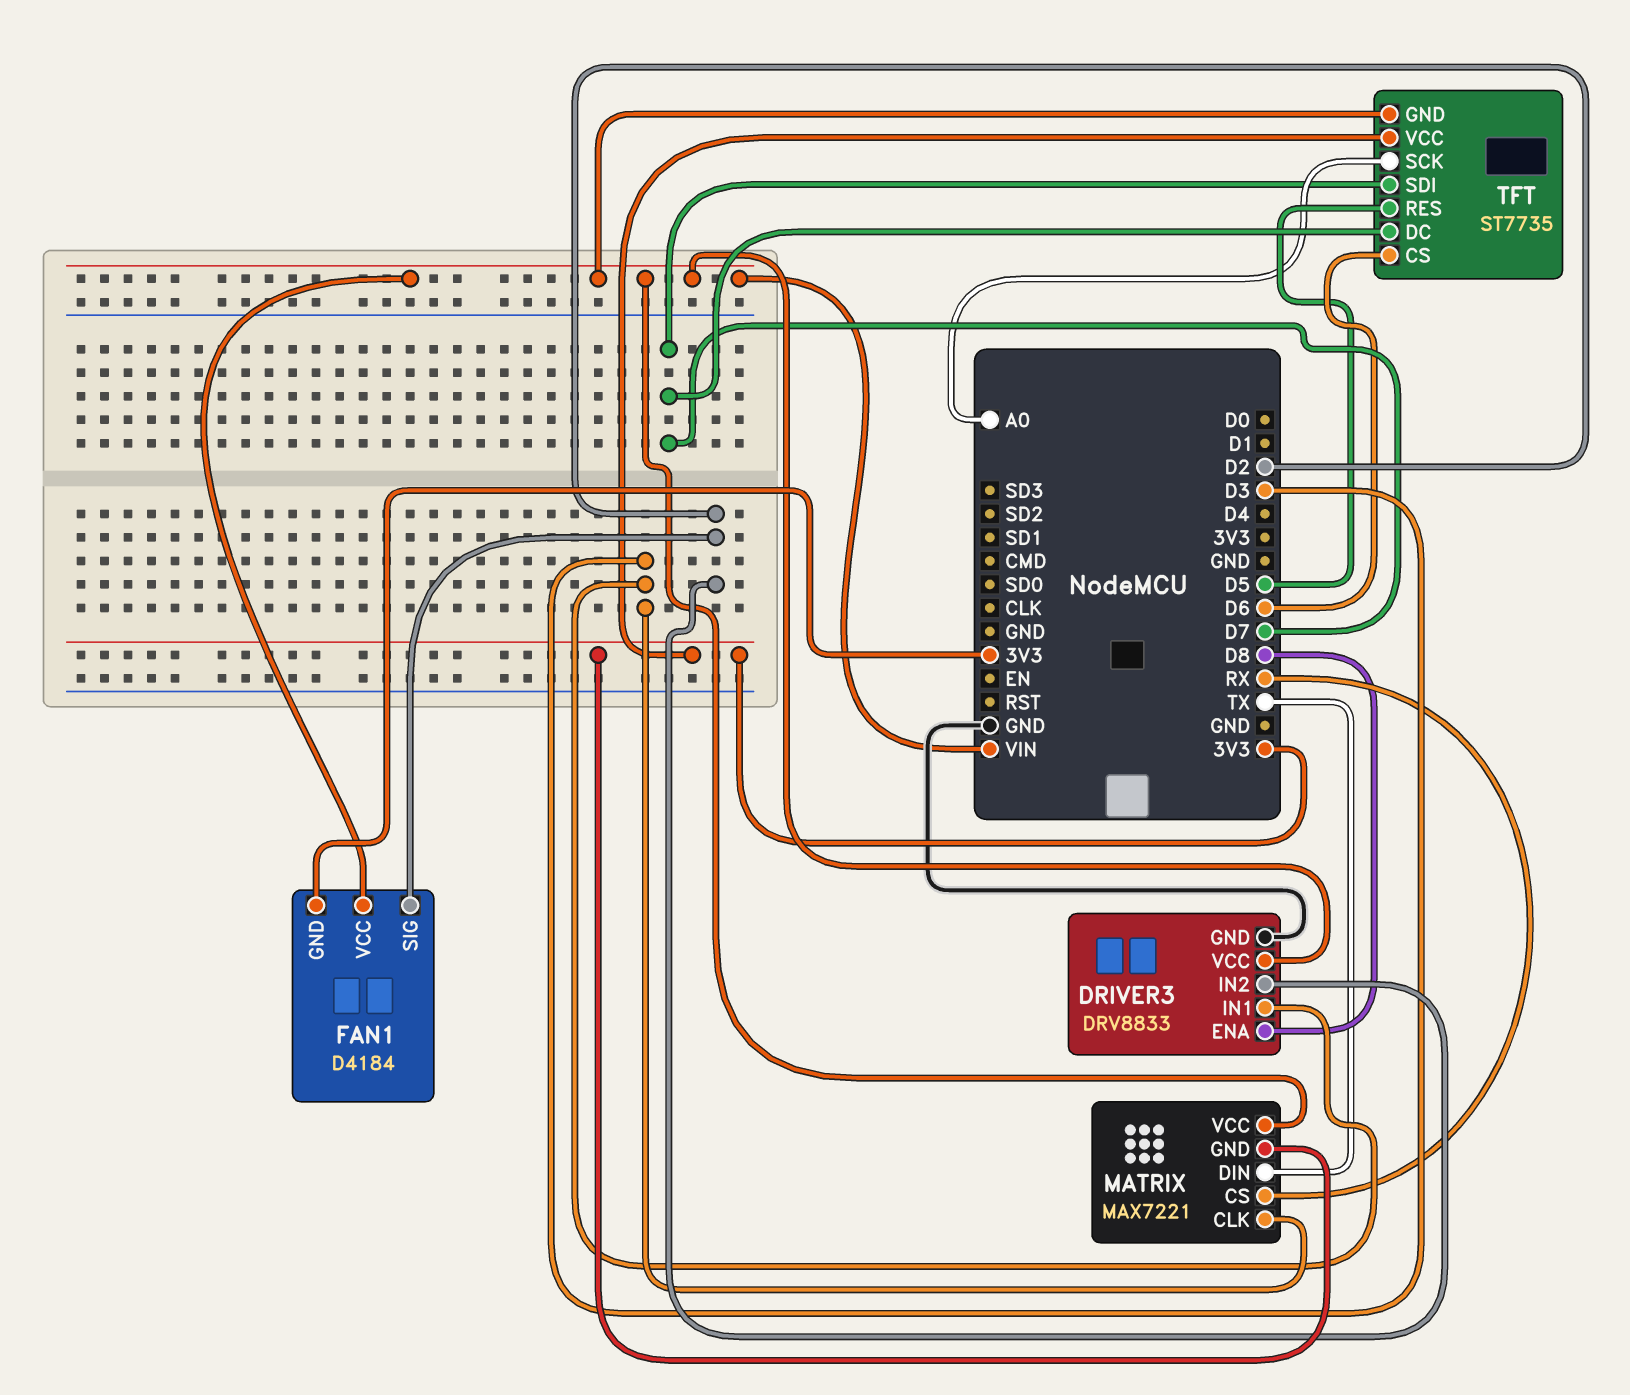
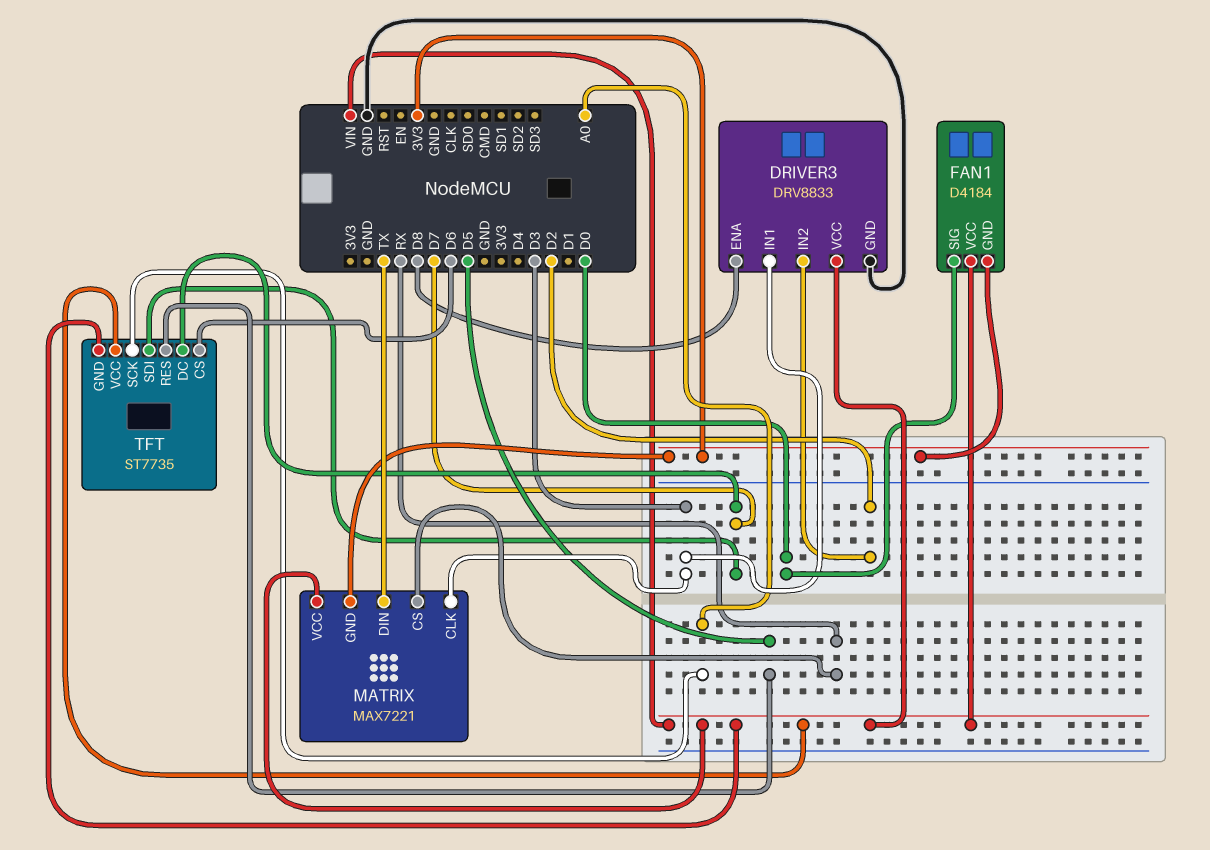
FAN1 pin SIG: D2 -> D0
TFT pin VCC: 3V3 -> VIN

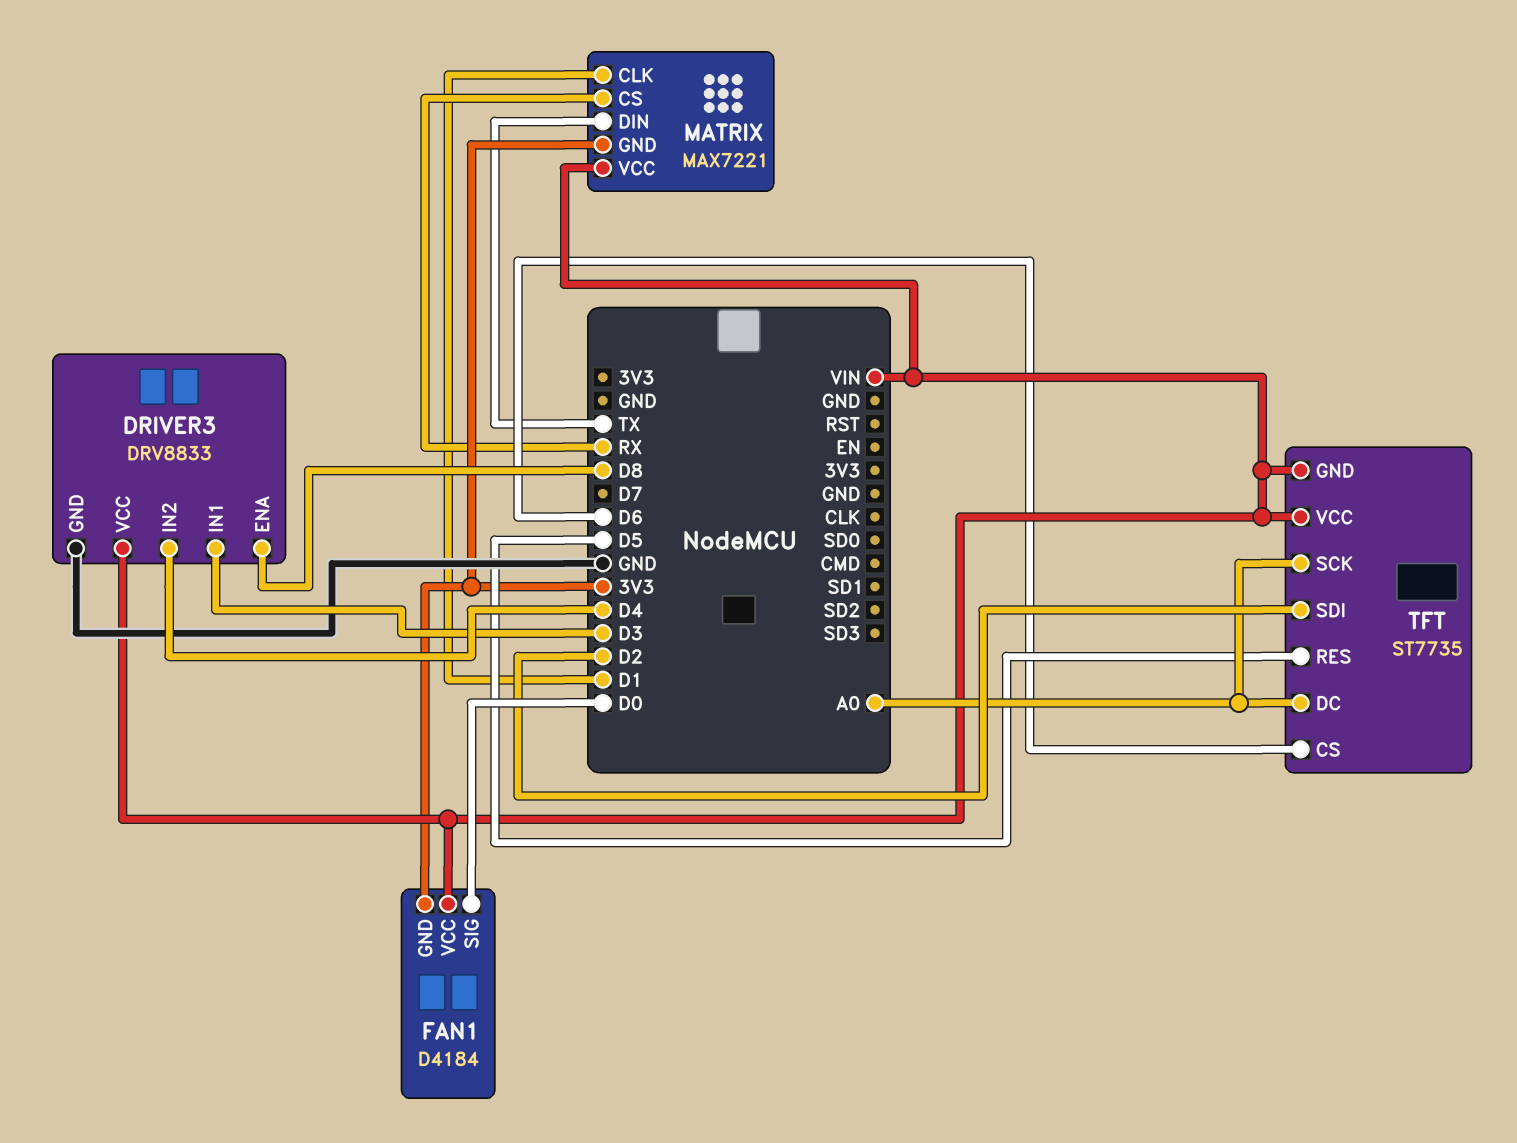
DRIVER3 pin IN2: D2 -> D4
MATRIX pin CLK: D3 -> D1
TFT pin DC: D7 -> A0
TFT pin SDI: D7 -> D2

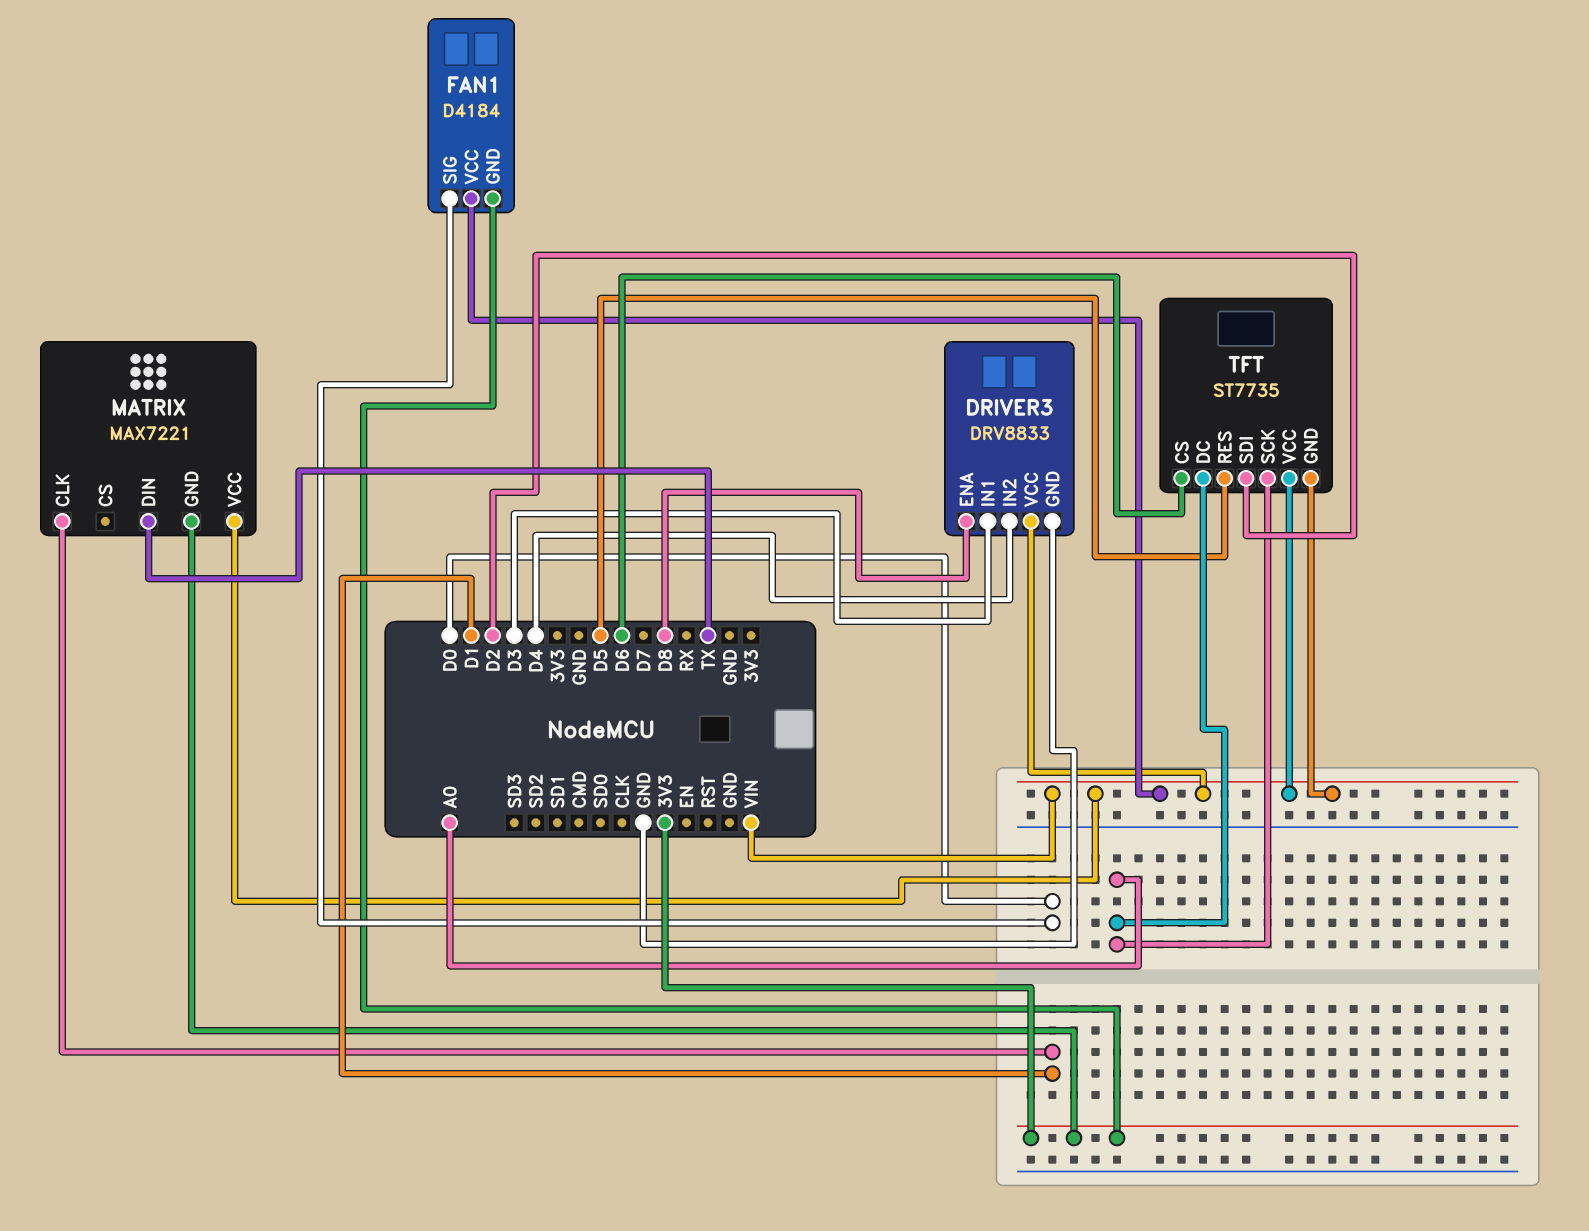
MATRIX pin CS: RX -> none

